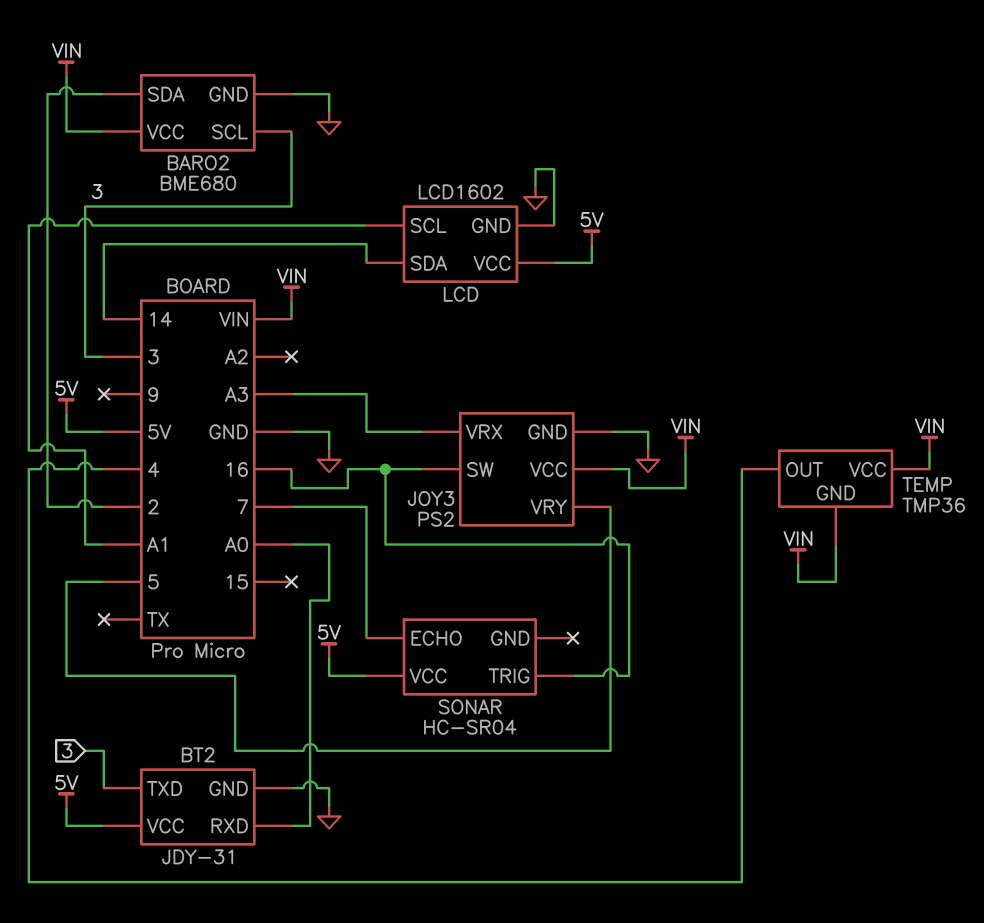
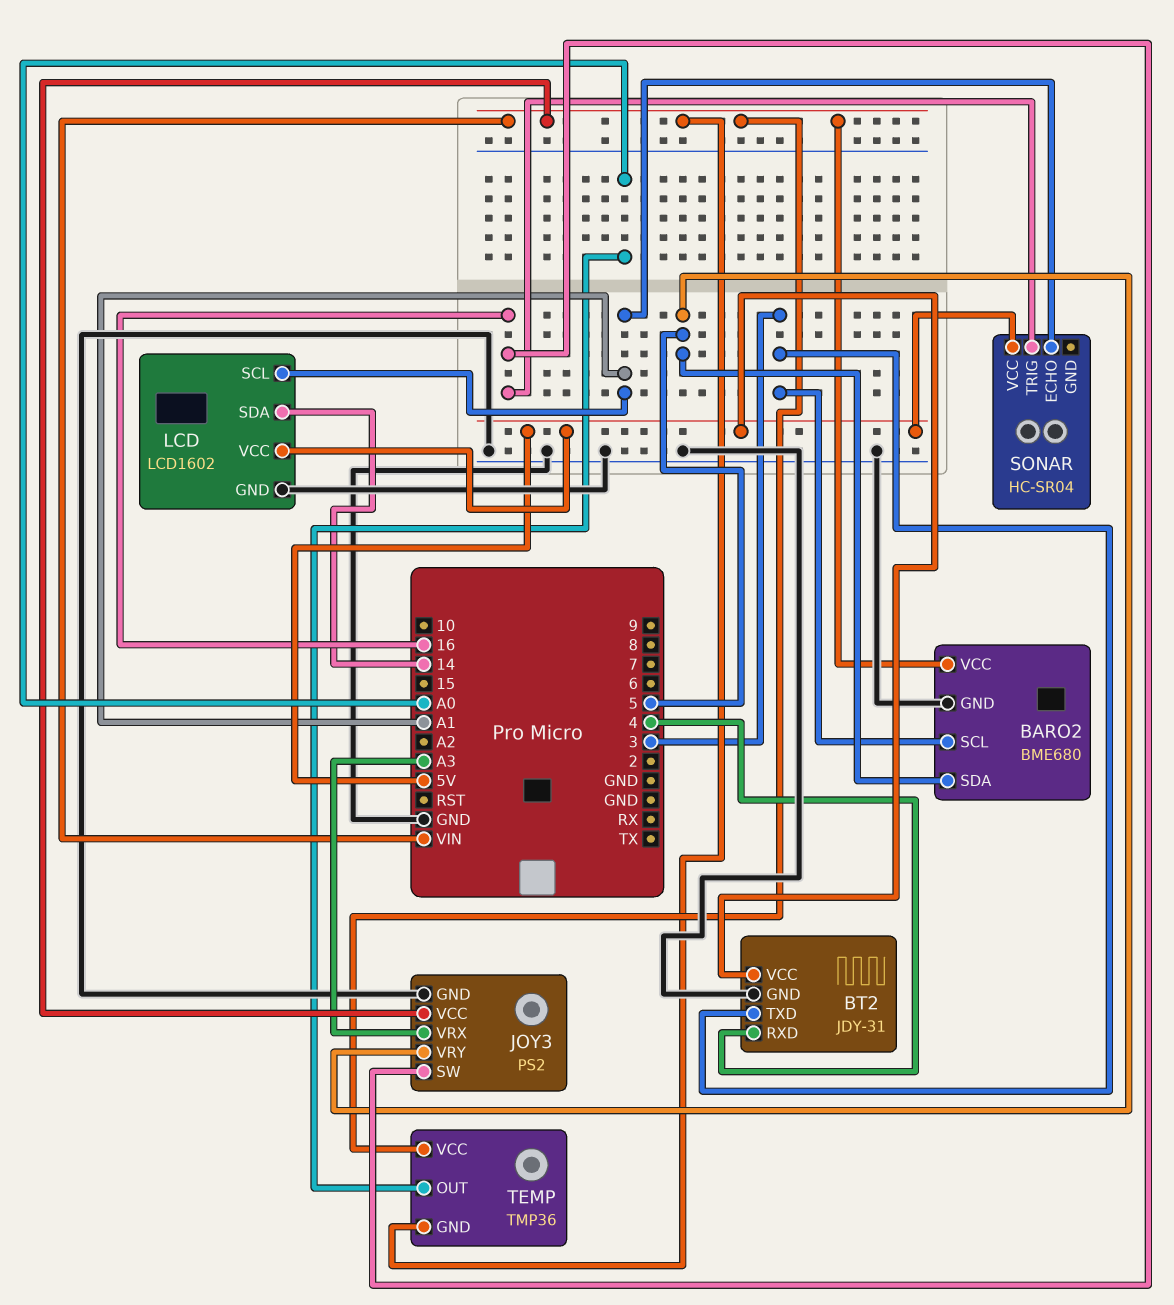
BARO2 pin SDA: 2 -> 5
BT2 pin RXD: A0 -> 4
SONAR pin ECHO: 7 -> A1
TEMP pin OUT: 4 -> A0

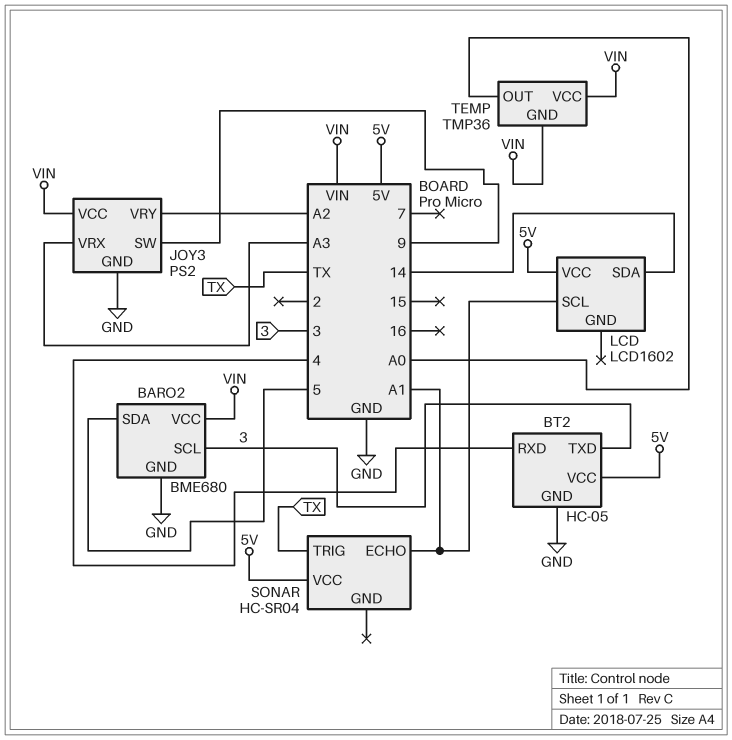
BT2: JDY-31 -> HC-05
JOY3 pin SW: 16 -> 9
JOY3 pin VRY: 5 -> A2
LCD pin GND: GND -> none
SONAR pin TRIG: 16 -> TX

